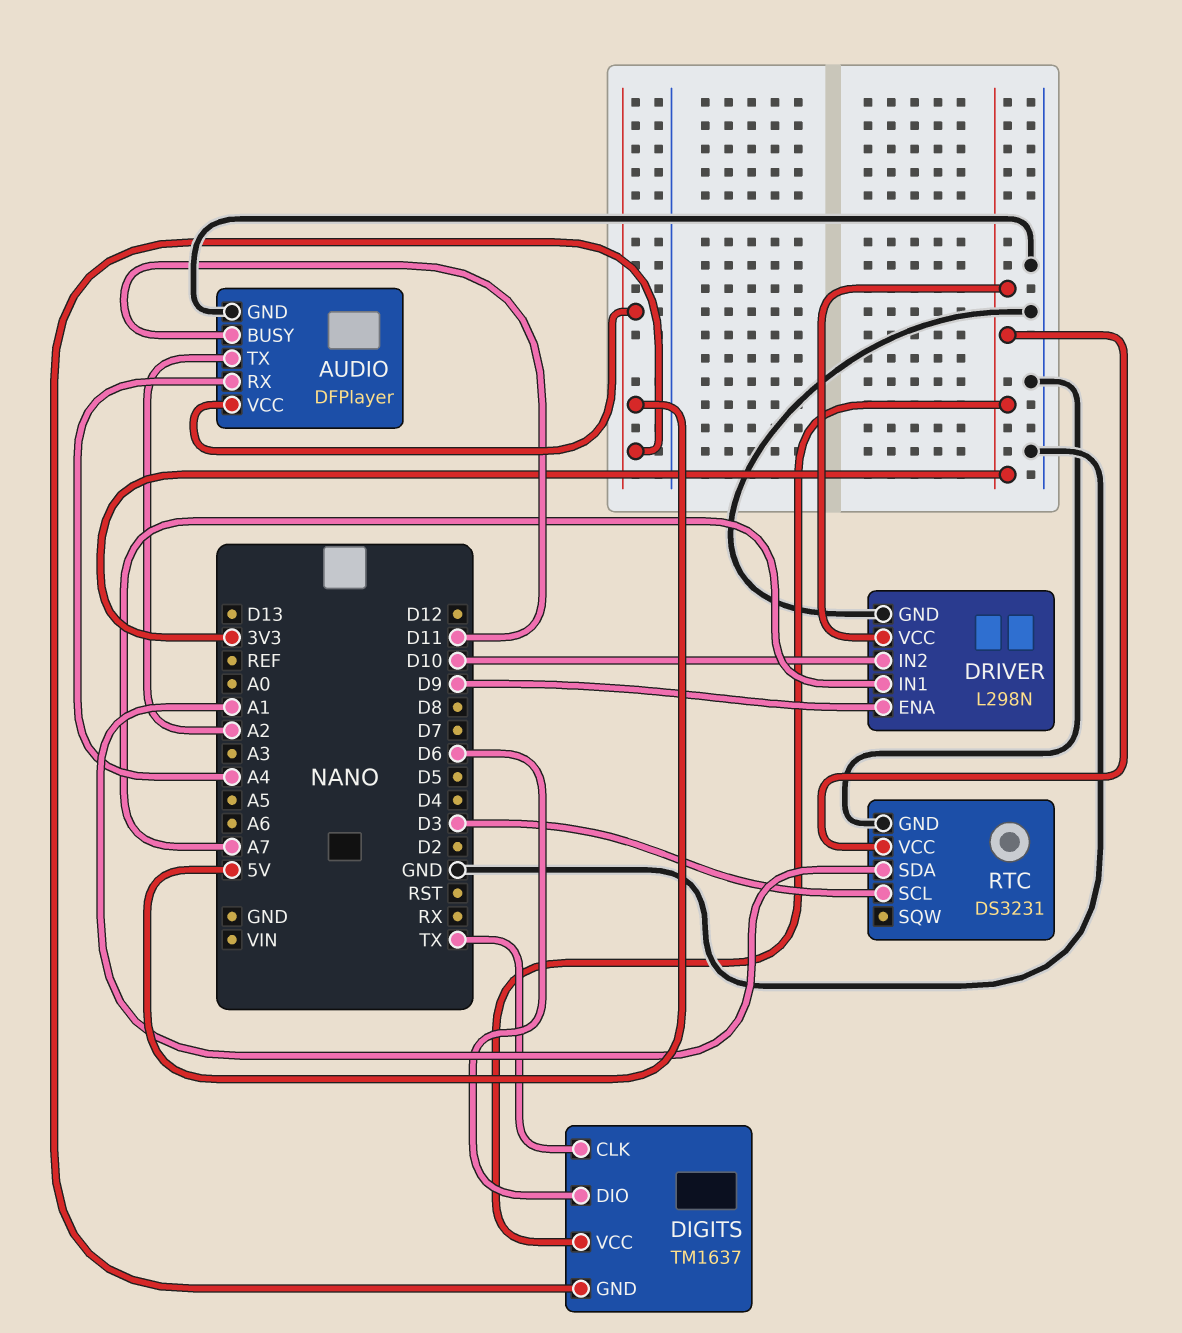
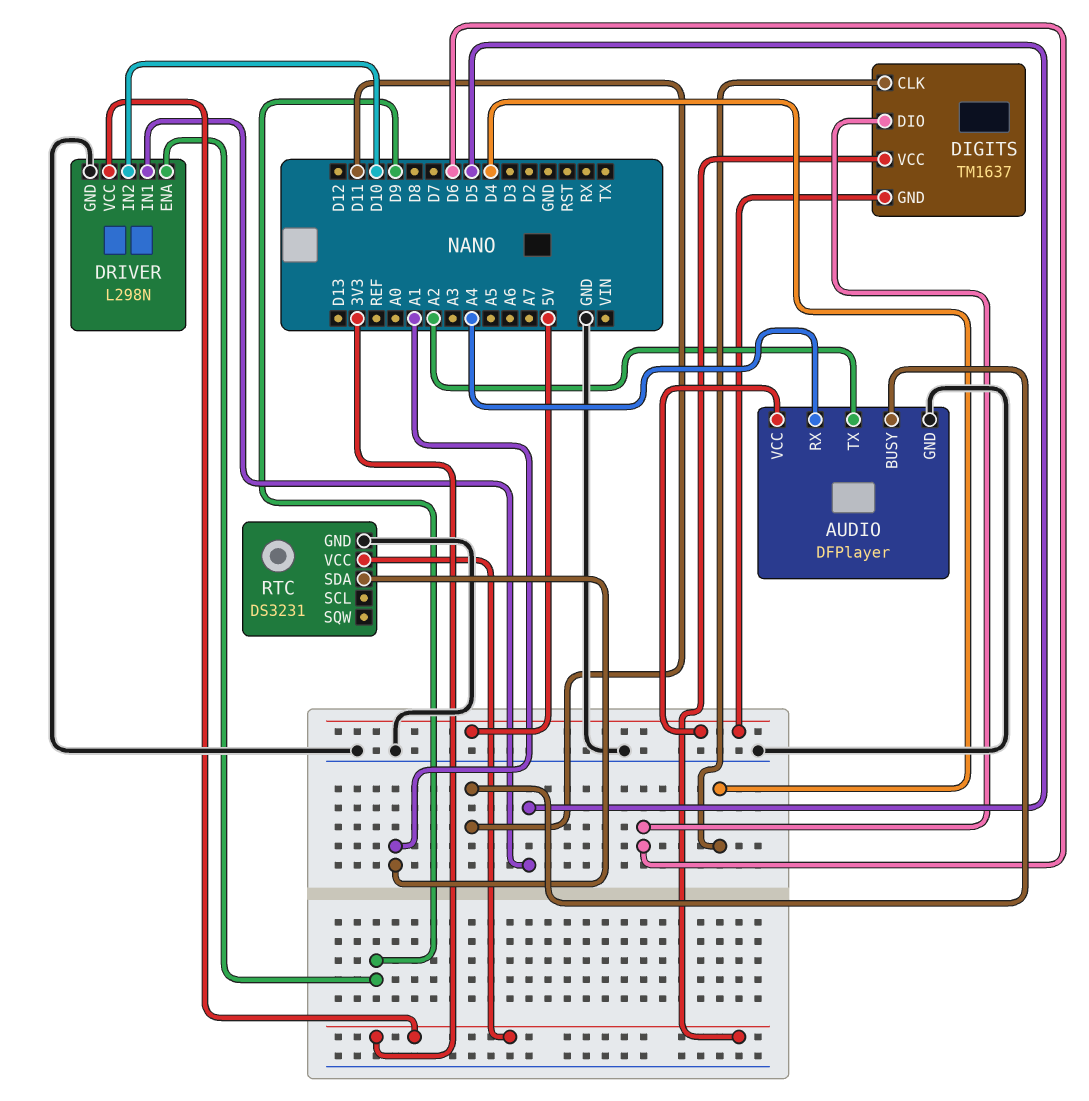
DIGITS pin CLK: TX -> D4
DRIVER pin IN1: A7 -> D5
RTC pin SCL: D3 -> none

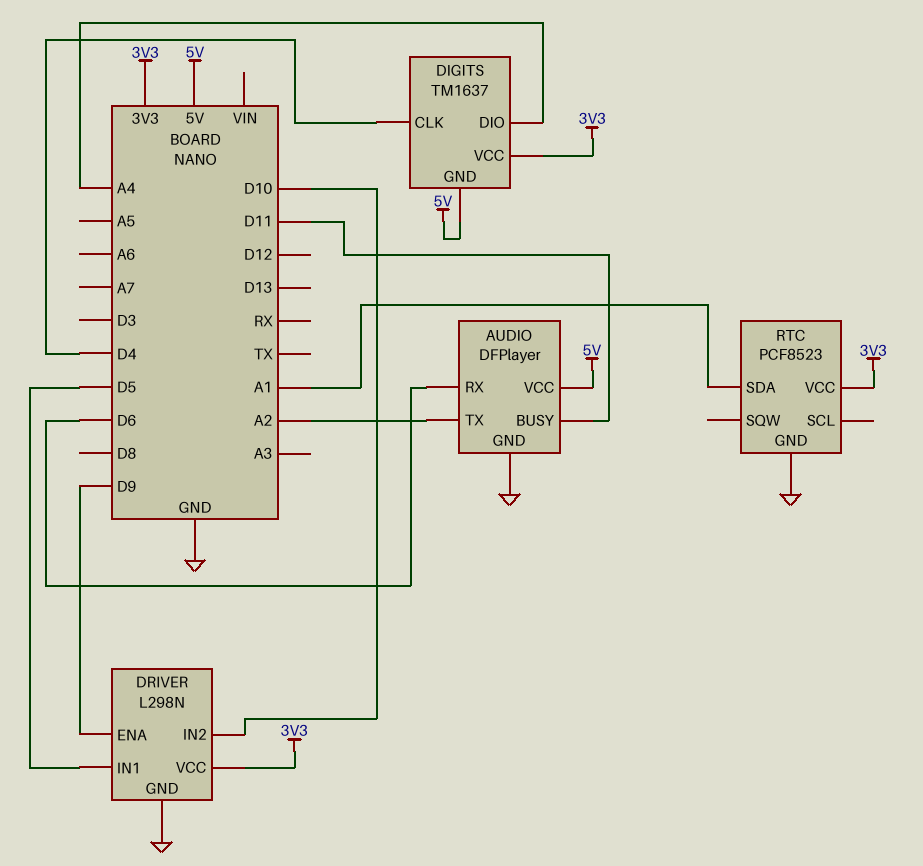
AUDIO pin RX: A4 -> D6
DIGITS pin DIO: D6 -> A4
RTC: DS3231 -> PCF8523

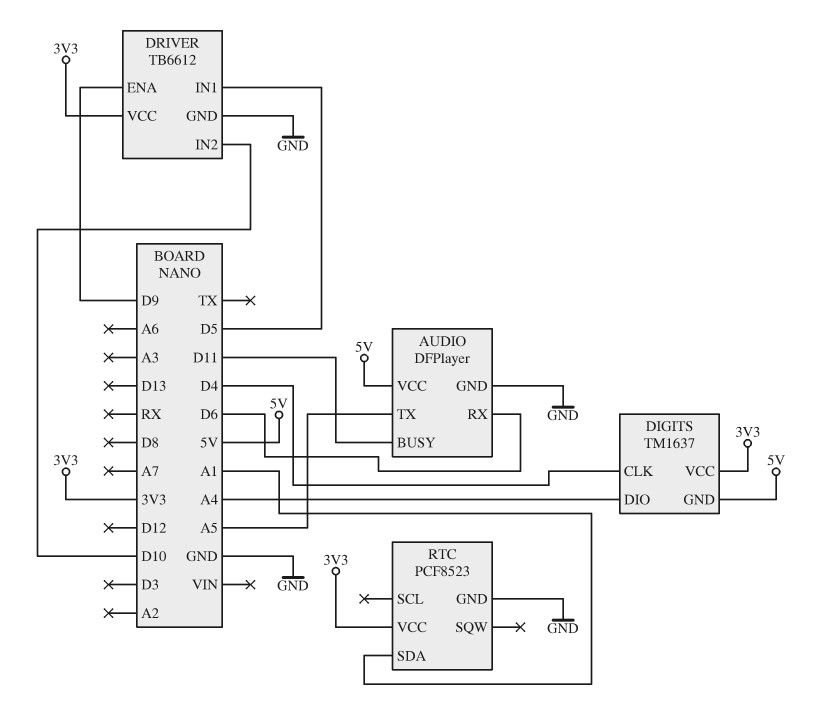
AUDIO pin TX: A2 -> A5
DRIVER: L298N -> TB6612

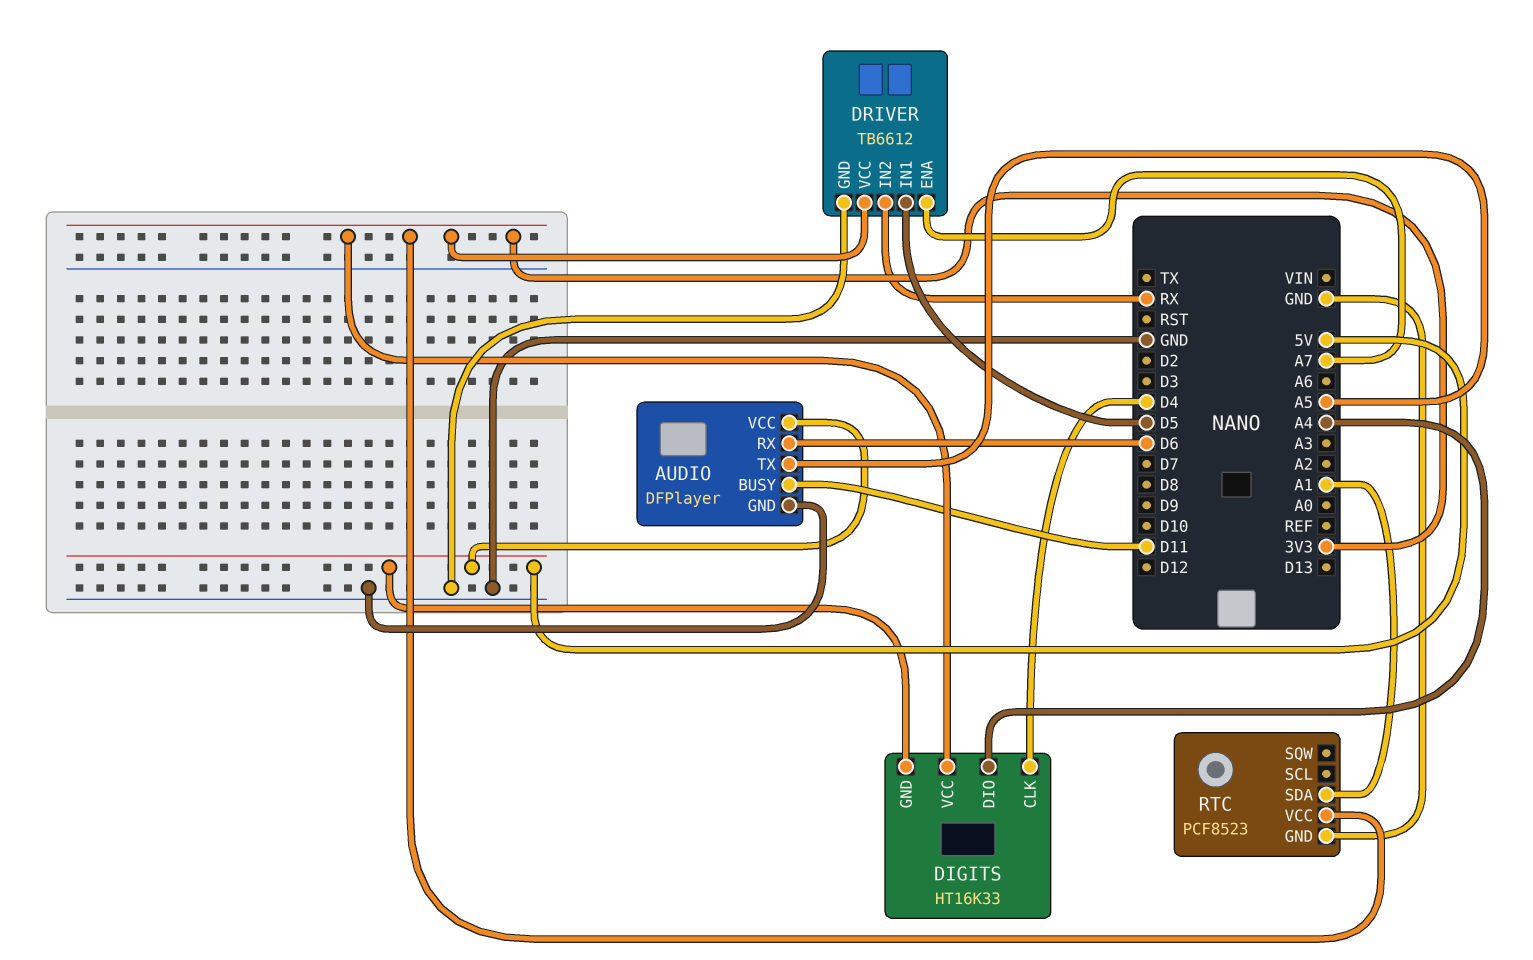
DIGITS: TM1637 -> HT16K33
DRIVER pin ENA: D9 -> A7
DRIVER pin IN2: D10 -> RX

